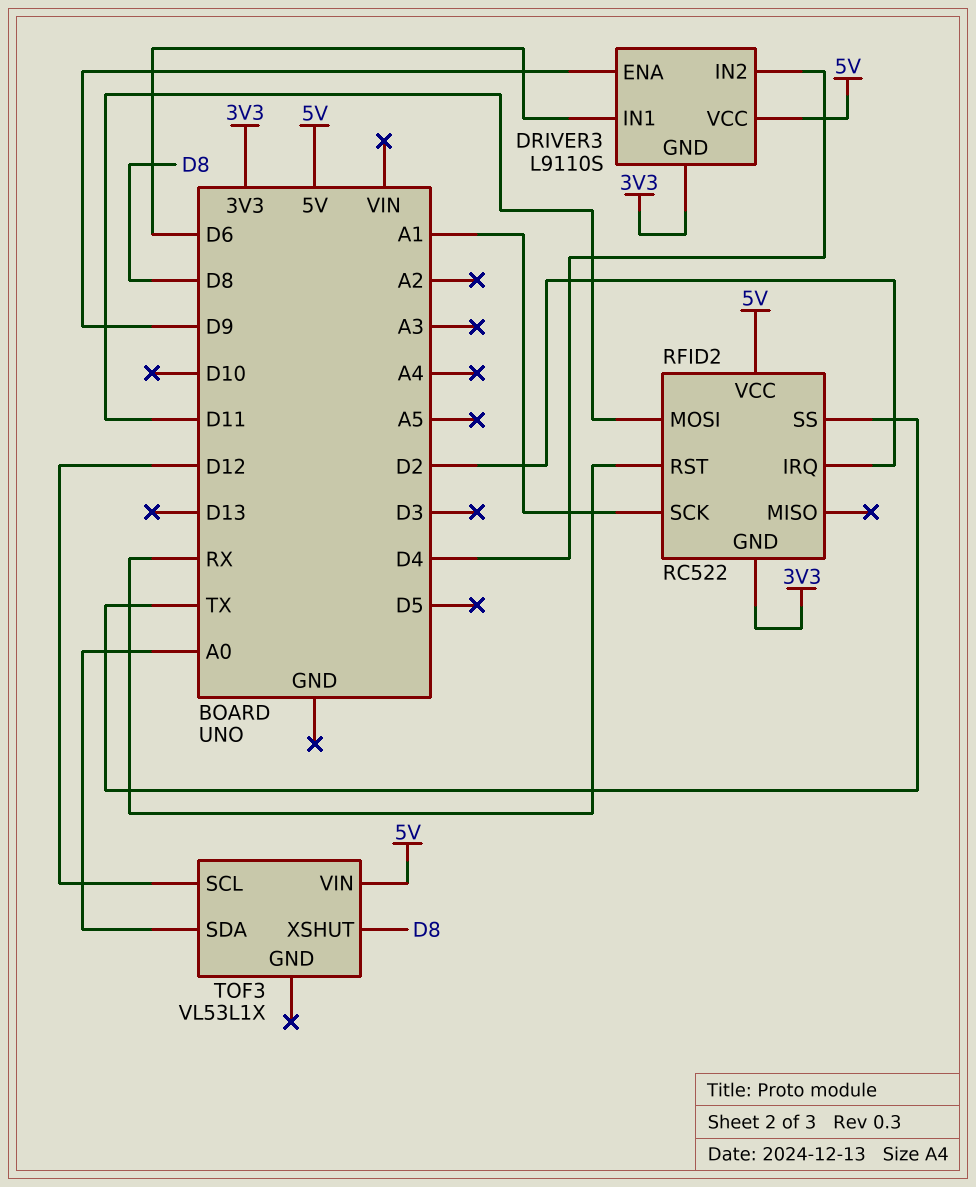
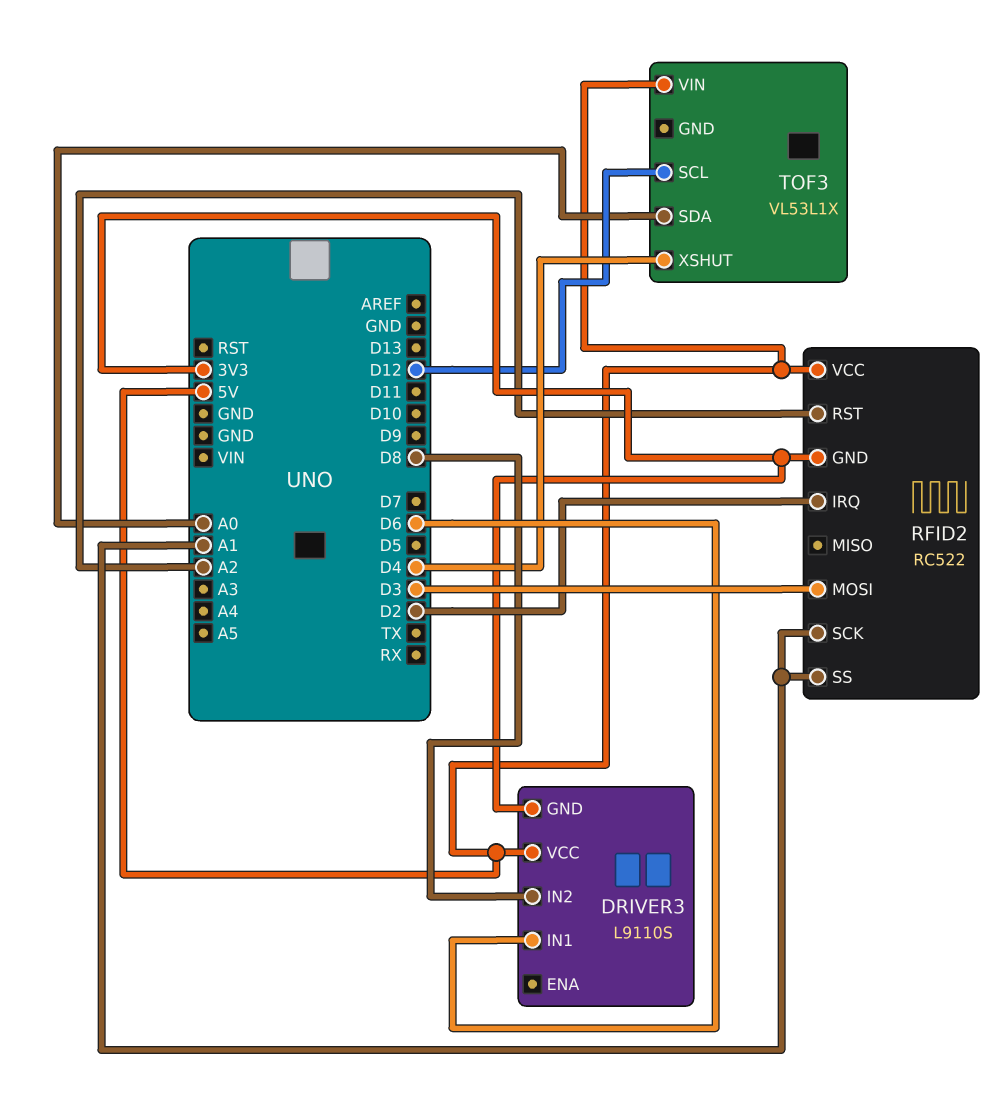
DRIVER3 pin ENA: D9 -> none
DRIVER3 pin IN2: D4 -> D8
RFID2 pin MOSI: D11 -> D3
RFID2 pin RST: RX -> A2
RFID2 pin SS: TX -> A1
TOF3 pin XSHUT: D8 -> D4

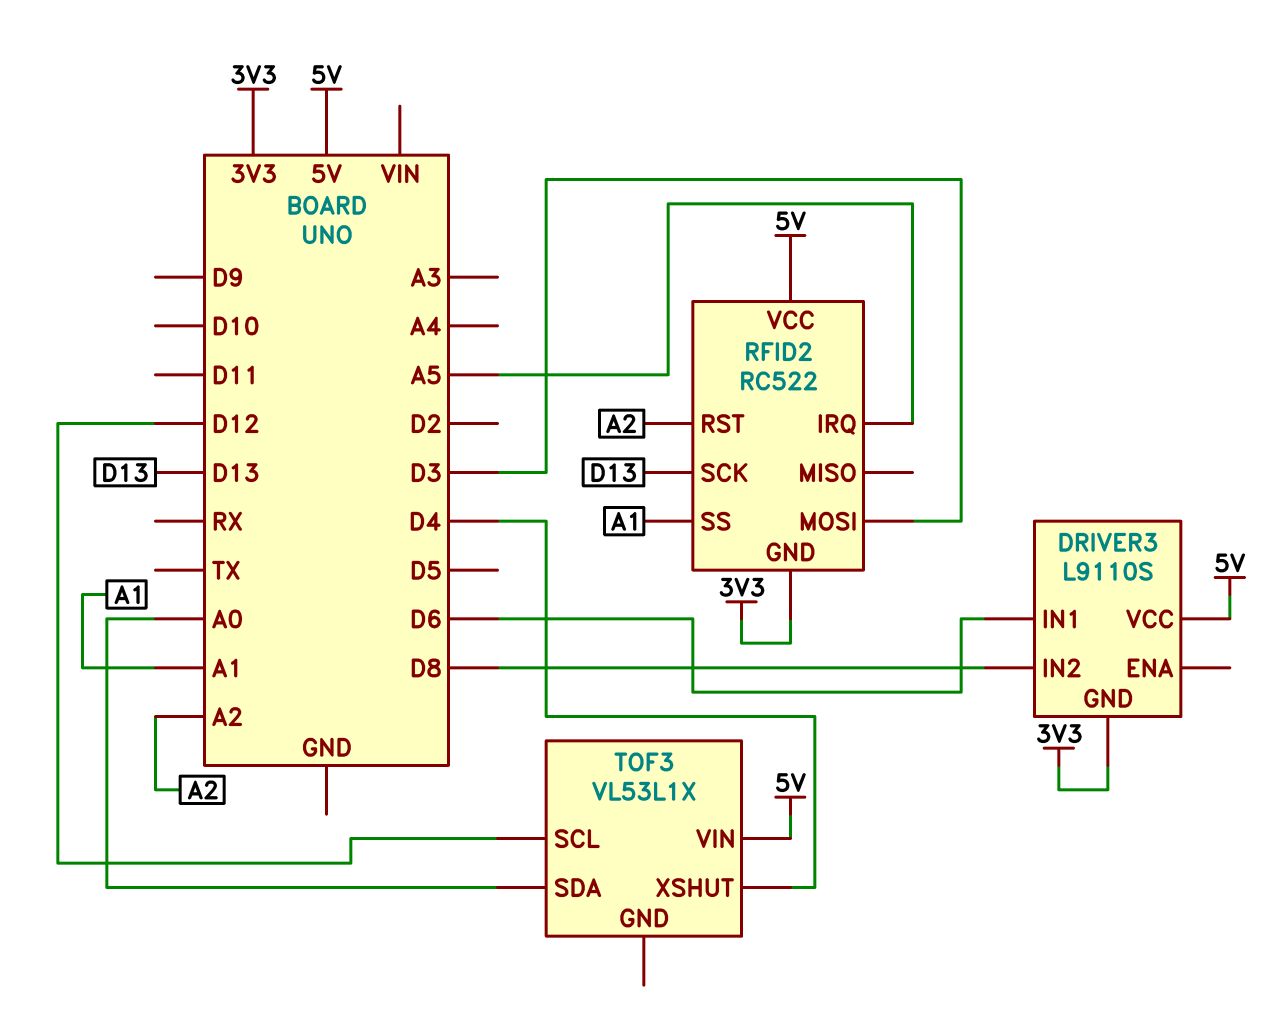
RFID2 pin IRQ: D2 -> A5
RFID2 pin SCK: A1 -> D13

